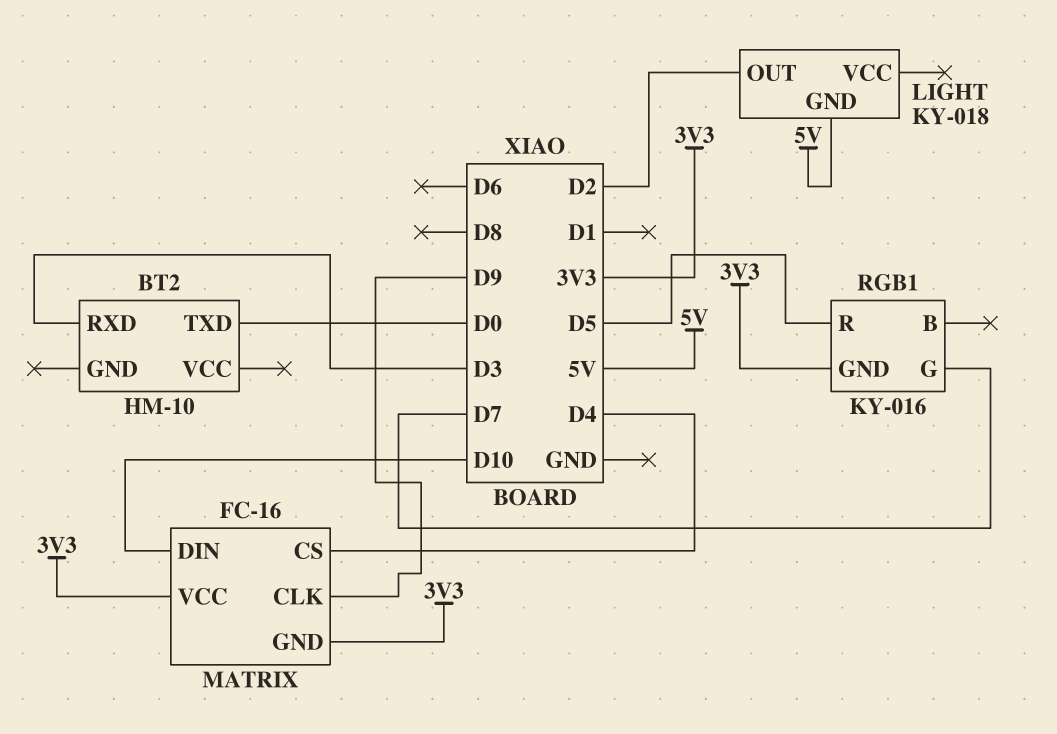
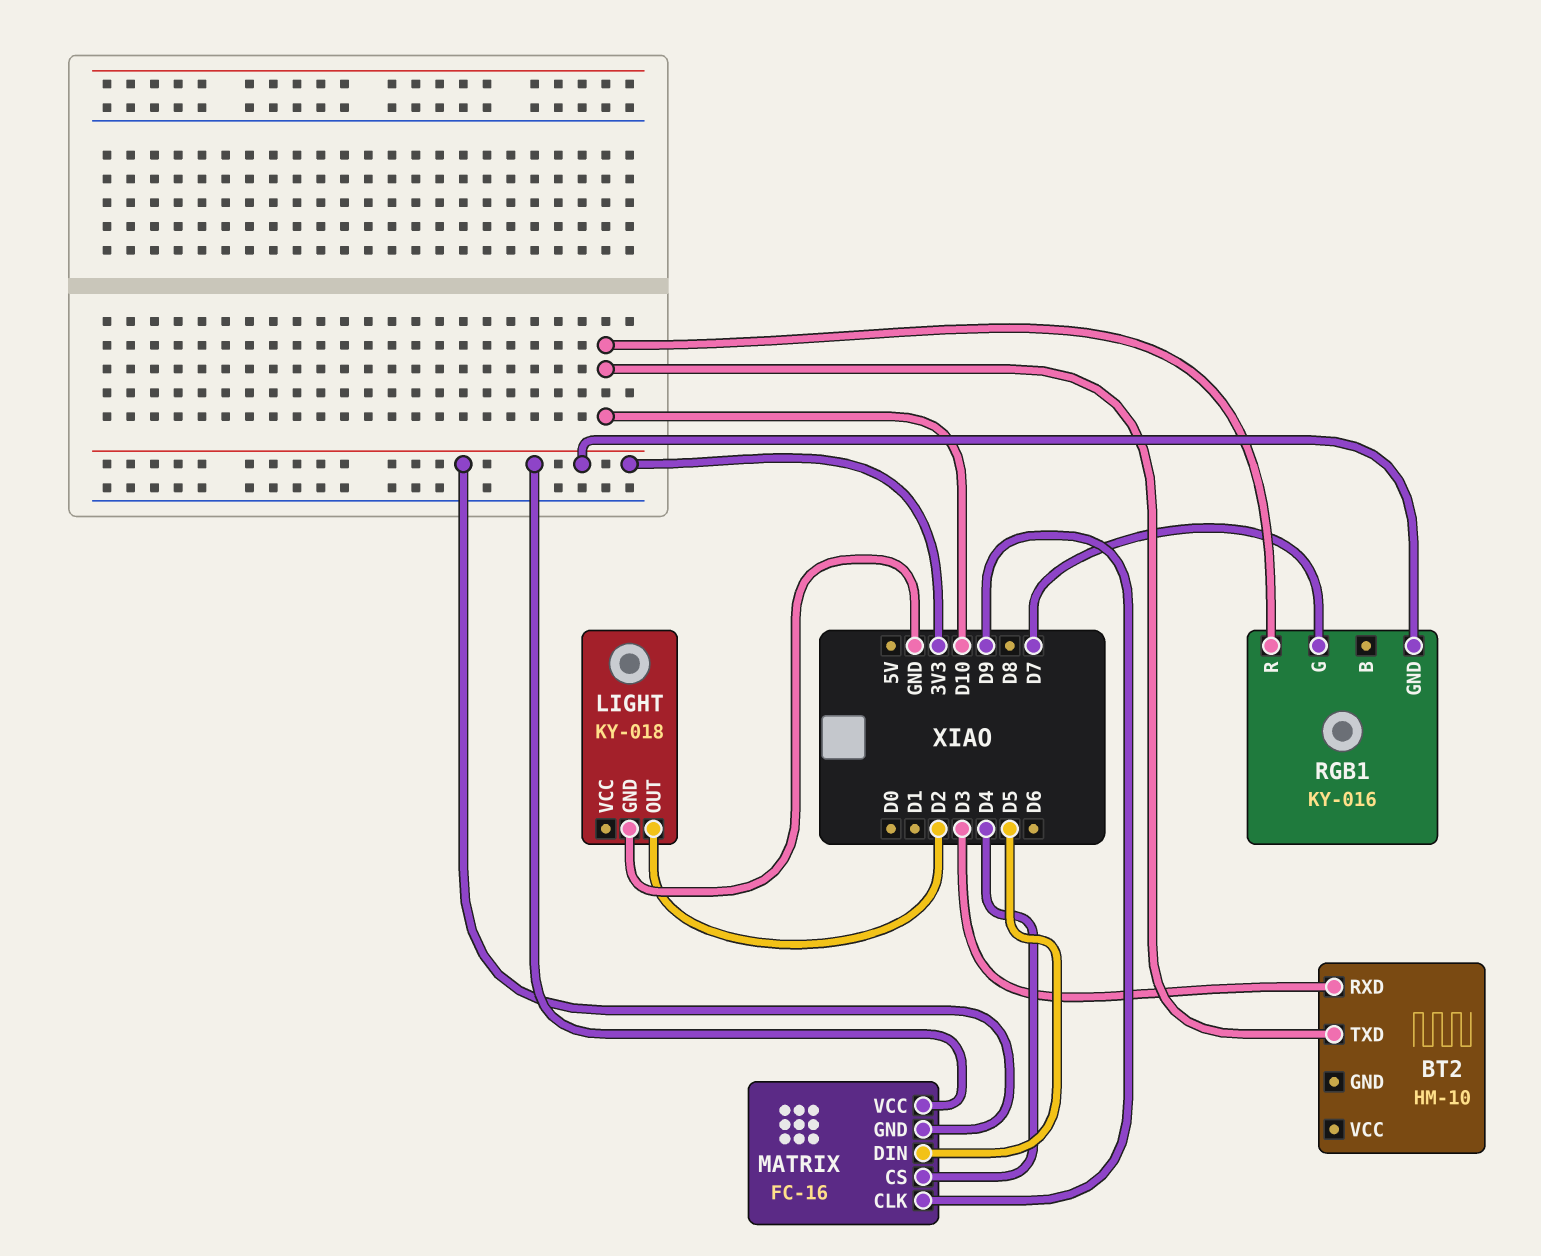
BT2 pin TXD: D0 -> D10
LIGHT pin GND: 5V -> GND
MATRIX pin DIN: D10 -> D5
RGB1 pin R: D5 -> D10

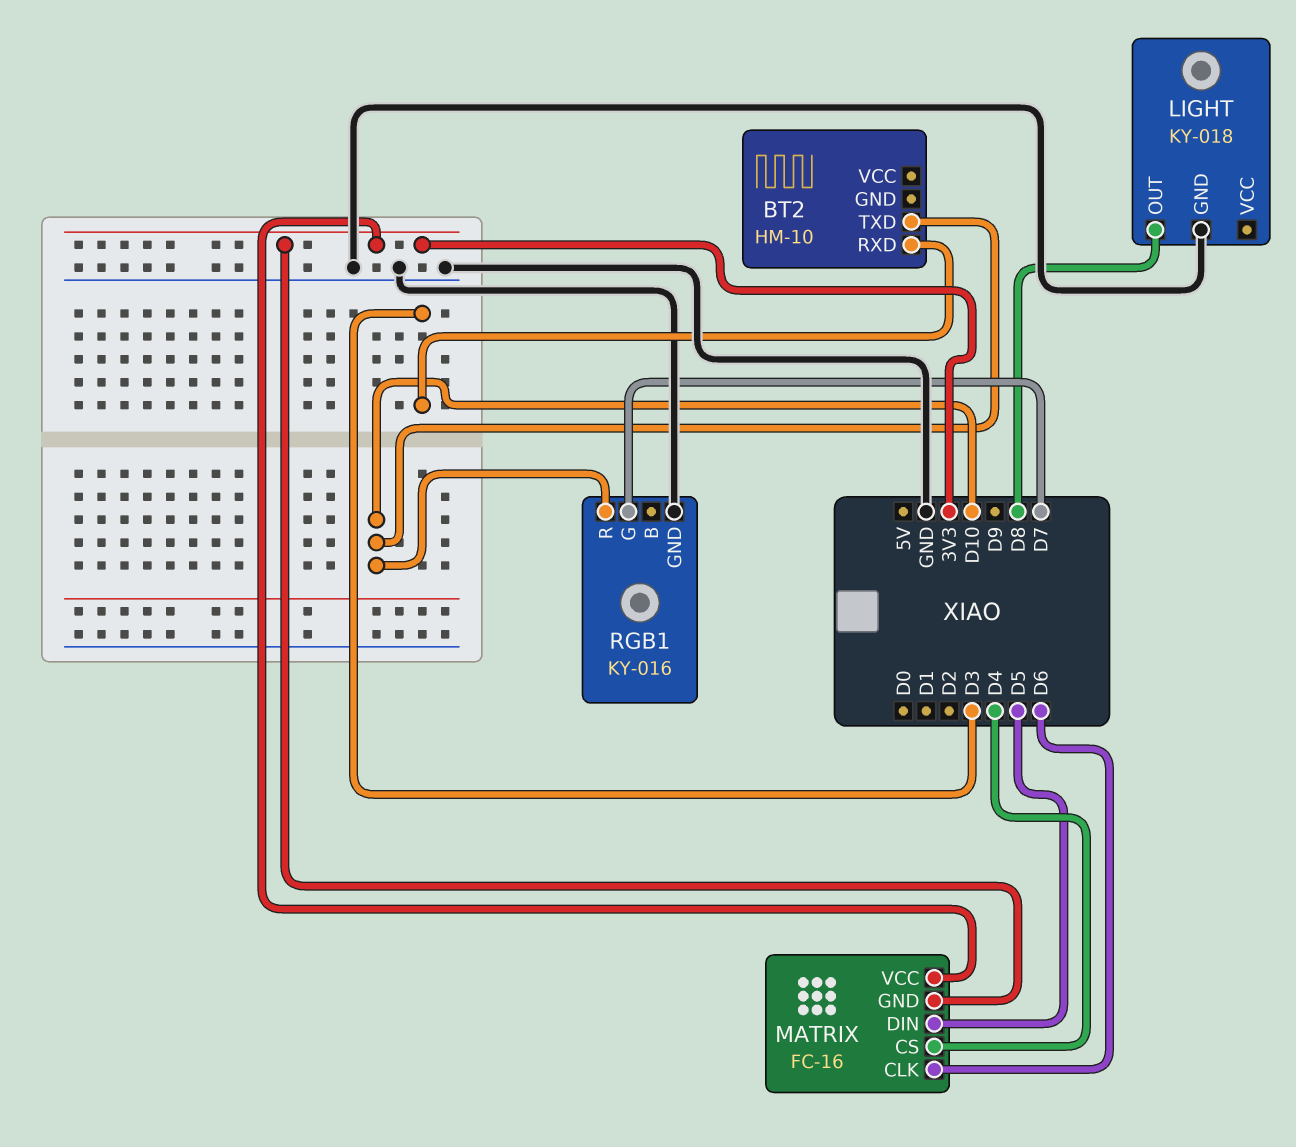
LIGHT pin OUT: D2 -> D8
MATRIX pin CLK: D9 -> D6
RGB1 pin GND: 3V3 -> GND

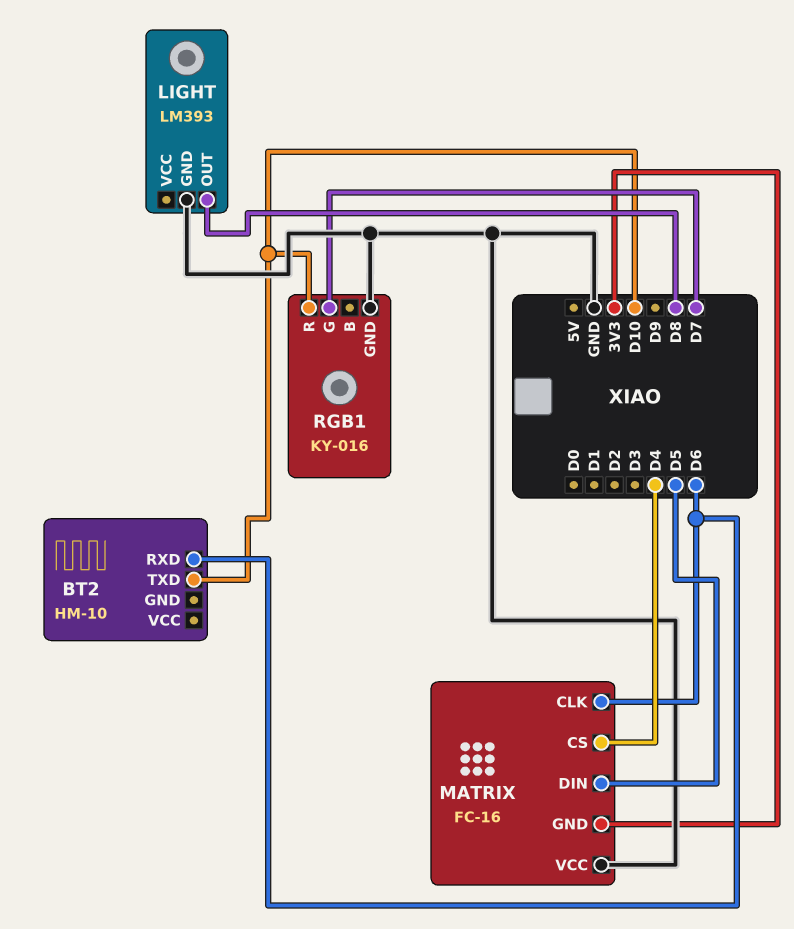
BT2 pin RXD: D3 -> D6
LIGHT: KY-018 -> LM393
MATRIX pin VCC: 3V3 -> GND

